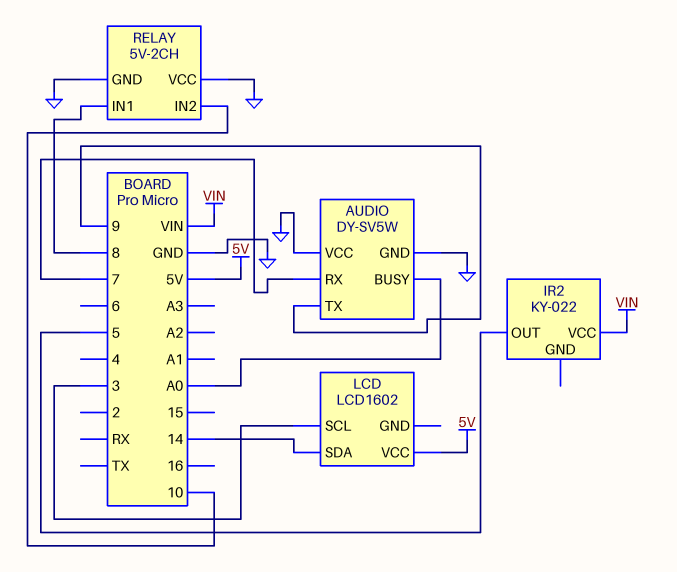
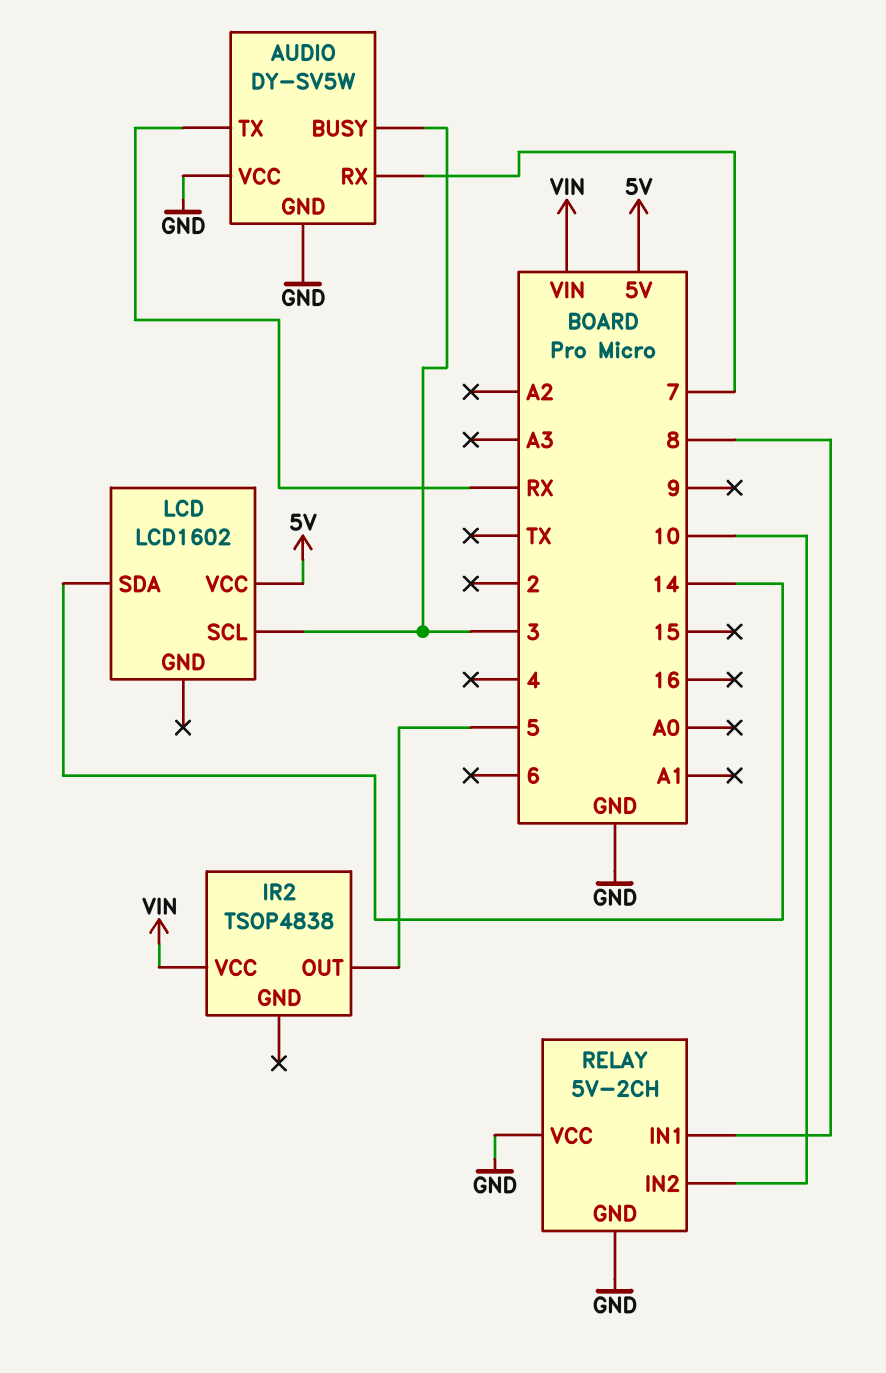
AUDIO pin BUSY: A0 -> 3
AUDIO pin TX: 9 -> RX
IR2: KY-022 -> TSOP4838

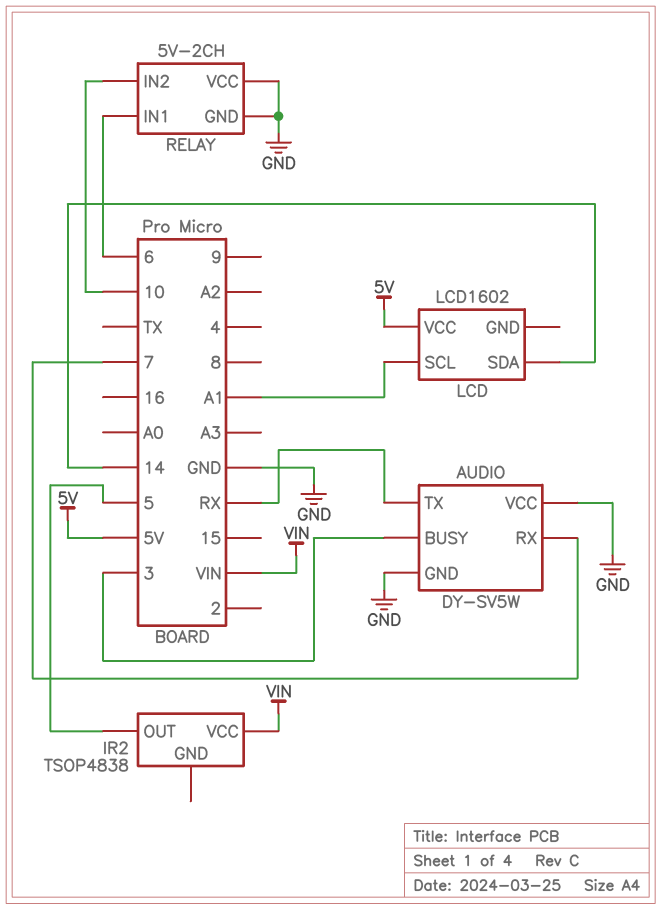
LCD pin SCL: 3 -> A1
RELAY pin IN1: 8 -> 6

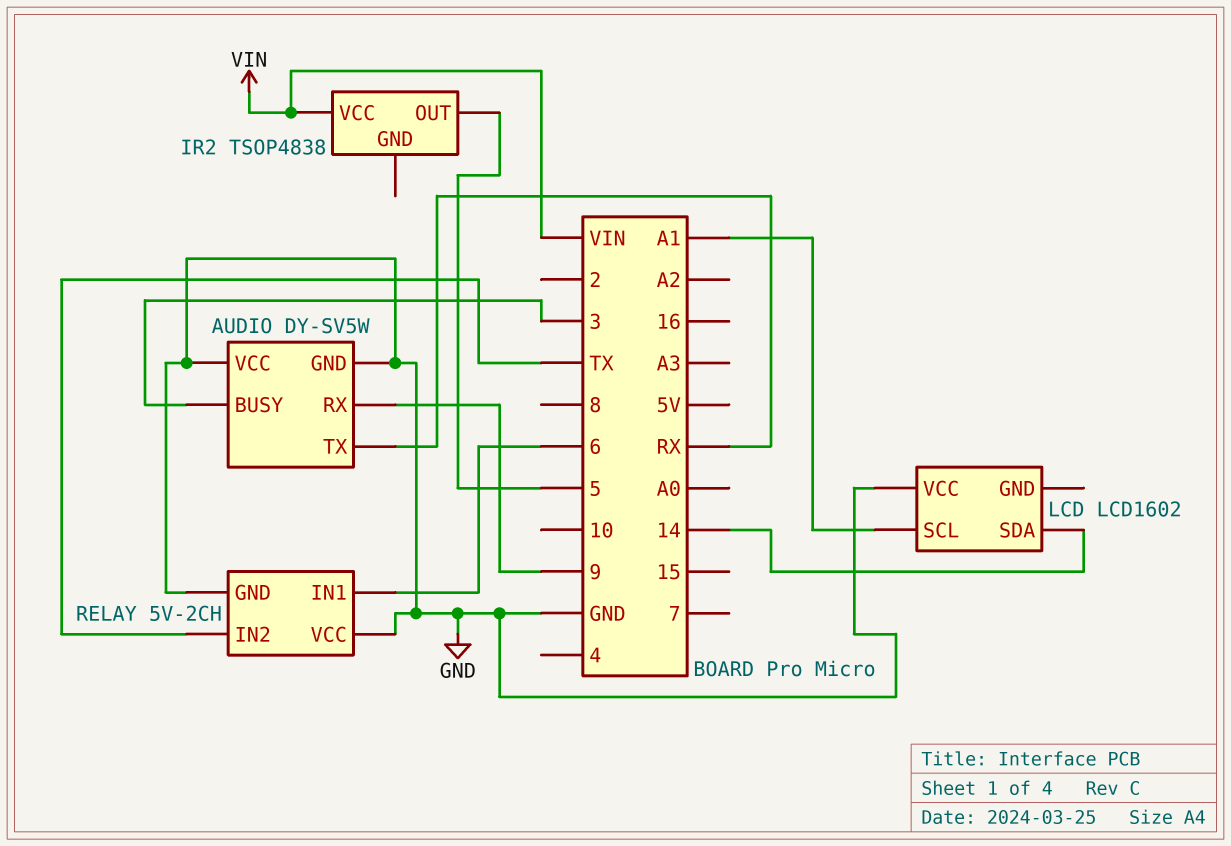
AUDIO pin RX: 7 -> 9
LCD pin VCC: 5V -> GND
RELAY pin IN2: 10 -> TX

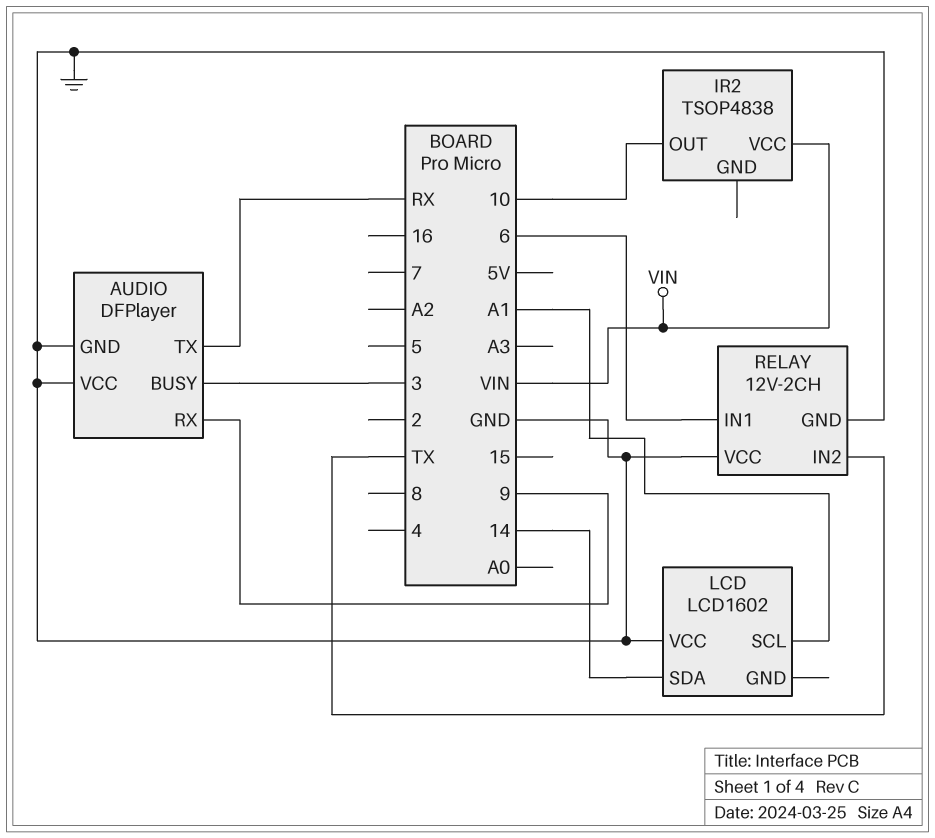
AUDIO: DY-SV5W -> DFPlayer
IR2 pin OUT: 5 -> 10
RELAY: 5V-2CH -> 12V-2CH

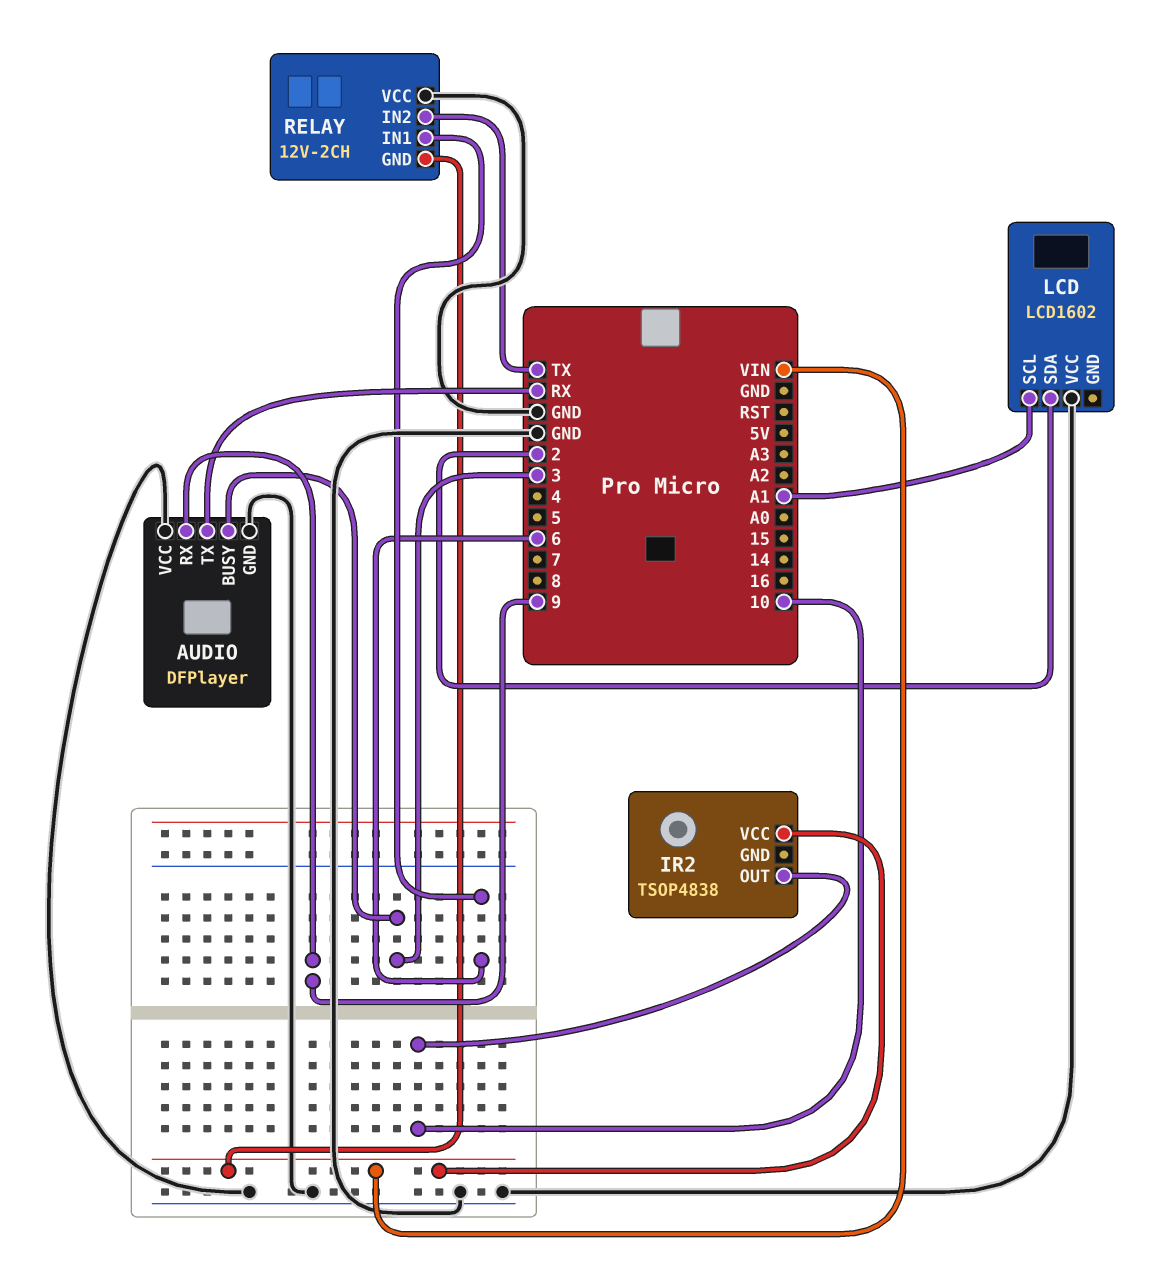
LCD pin SDA: 14 -> 2
RELAY pin GND: GND -> VIN

